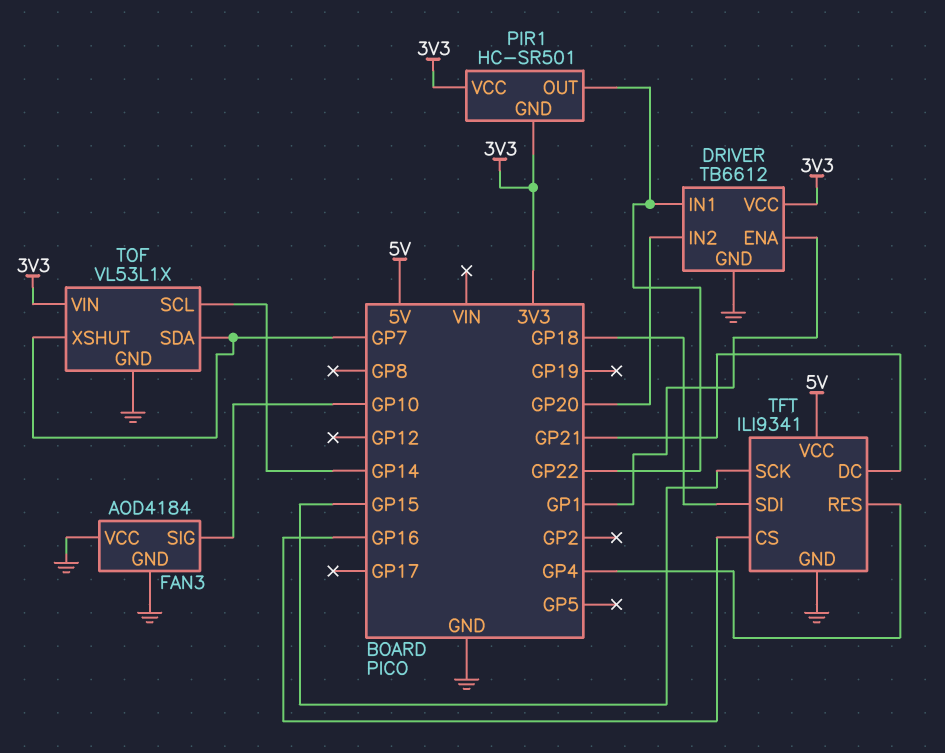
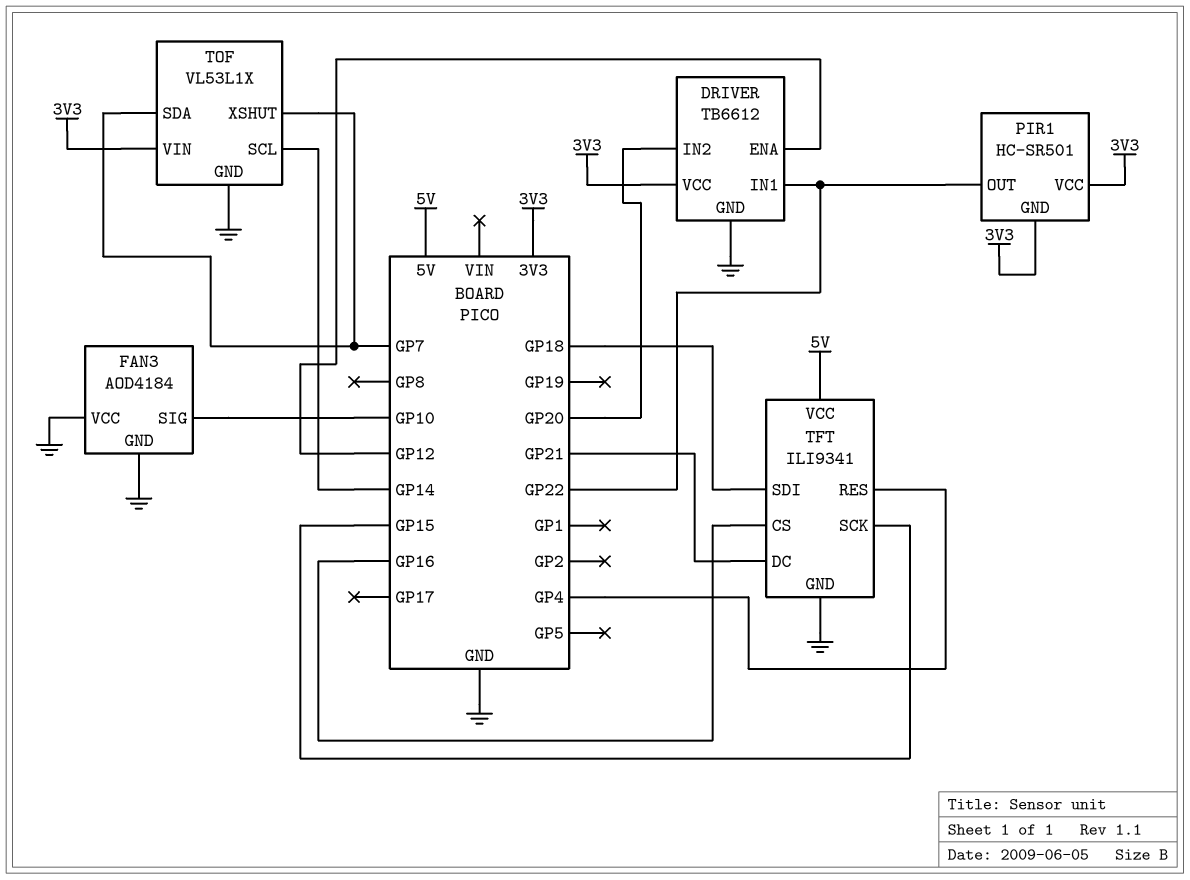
DRIVER pin ENA: GP1 -> GP12

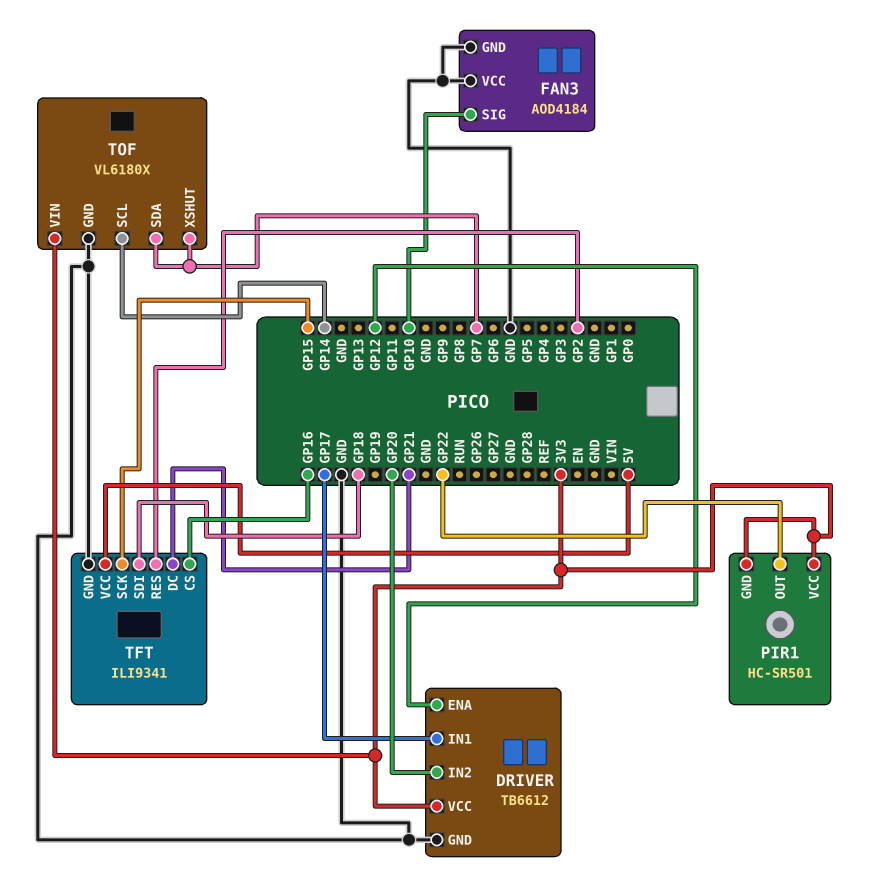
DRIVER pin IN1: GP22 -> GP17
TFT pin RES: GP4 -> GP2
TOF: VL53L1X -> VL6180X

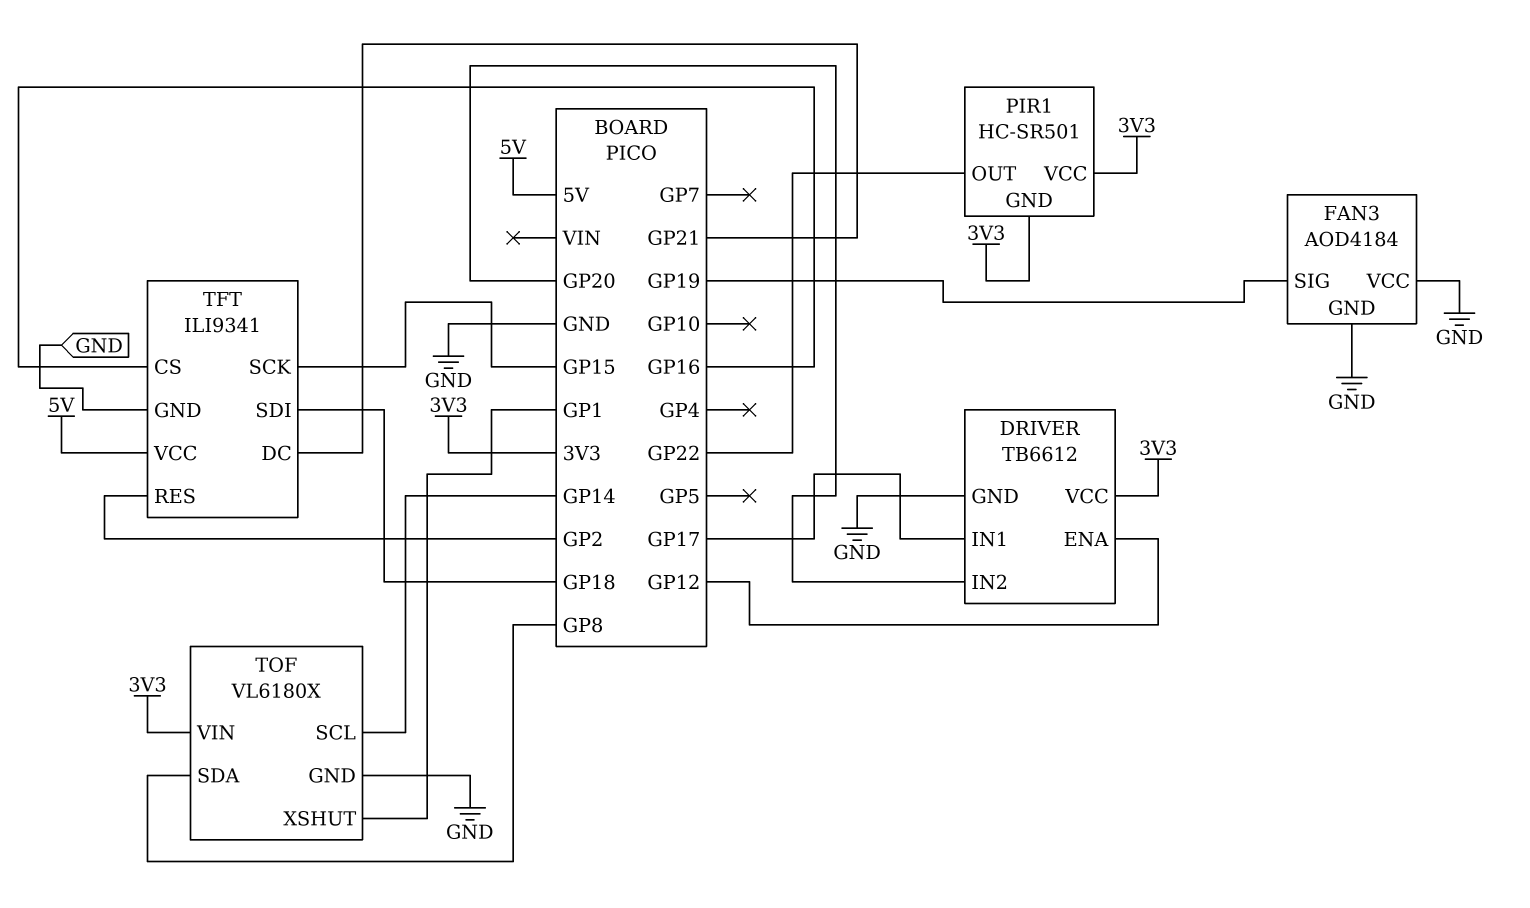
FAN3 pin SIG: GP10 -> GP19
TOF pin SDA: GP7 -> GP8
TOF pin XSHUT: GP7 -> GP1

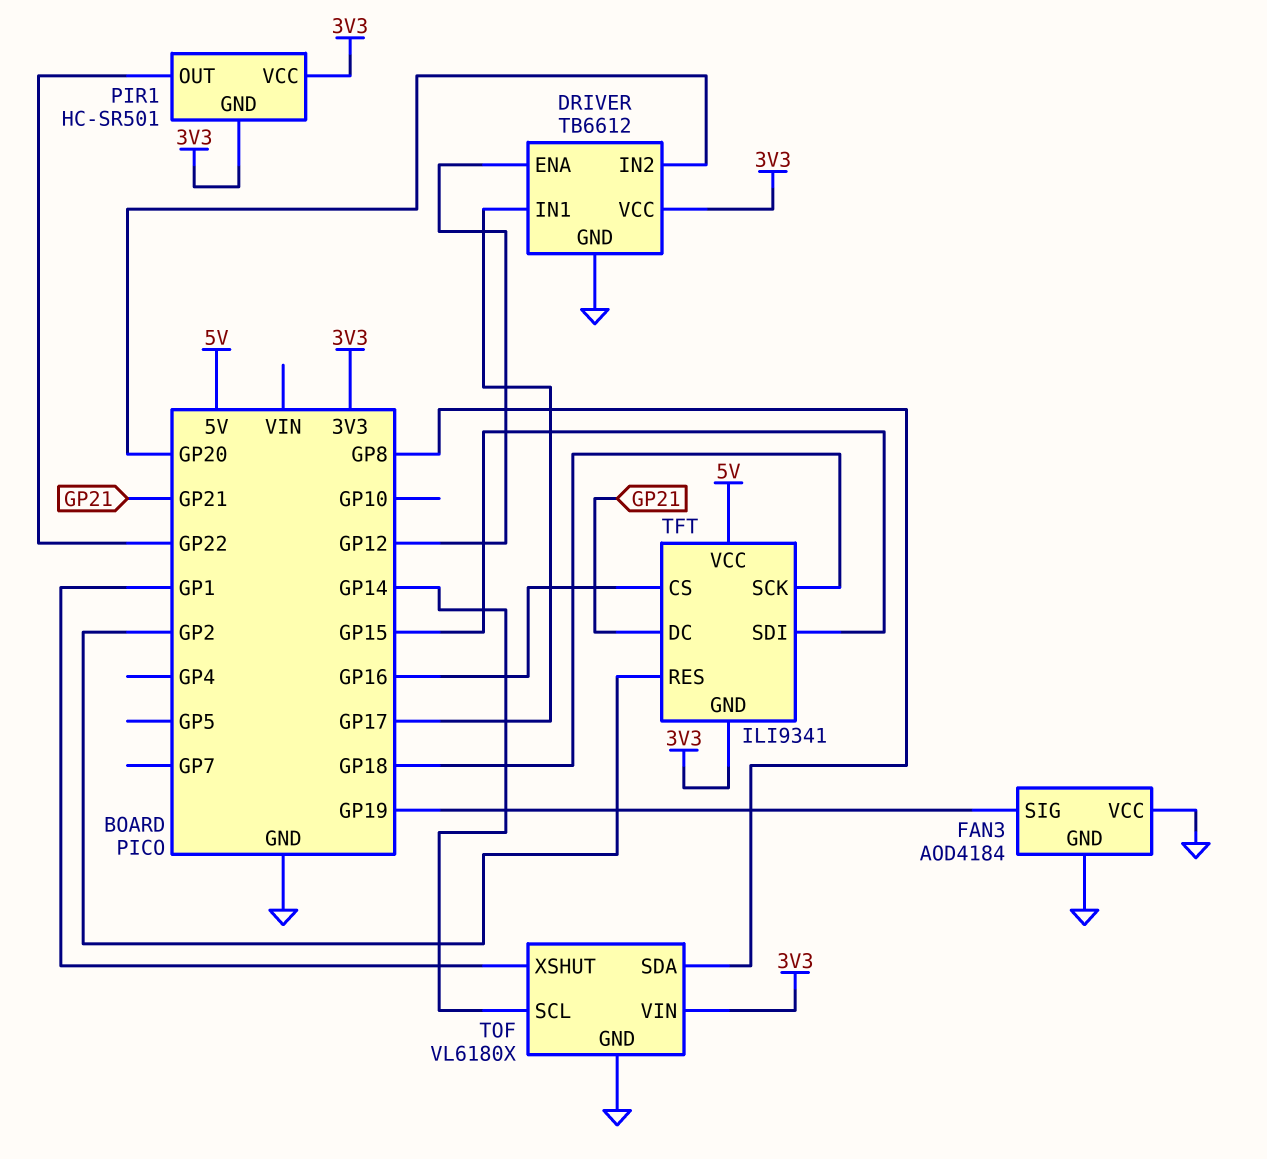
TFT pin GND: GND -> 3V3
TFT pin SCK: GP15 -> GP18
TFT pin SDI: GP18 -> GP15

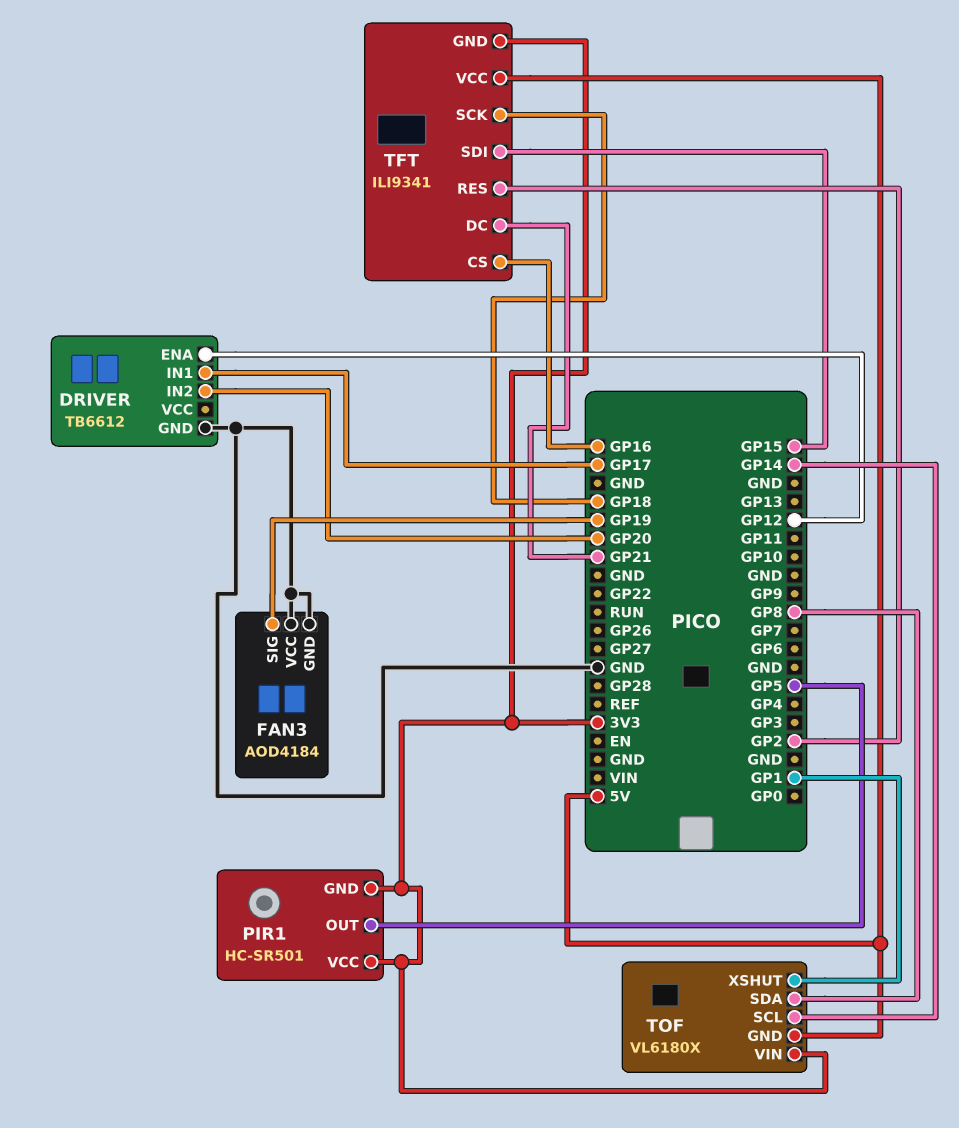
DRIVER pin VCC: 3V3 -> none
PIR1 pin OUT: GP22 -> GP5
TOF pin GND: GND -> 5V

